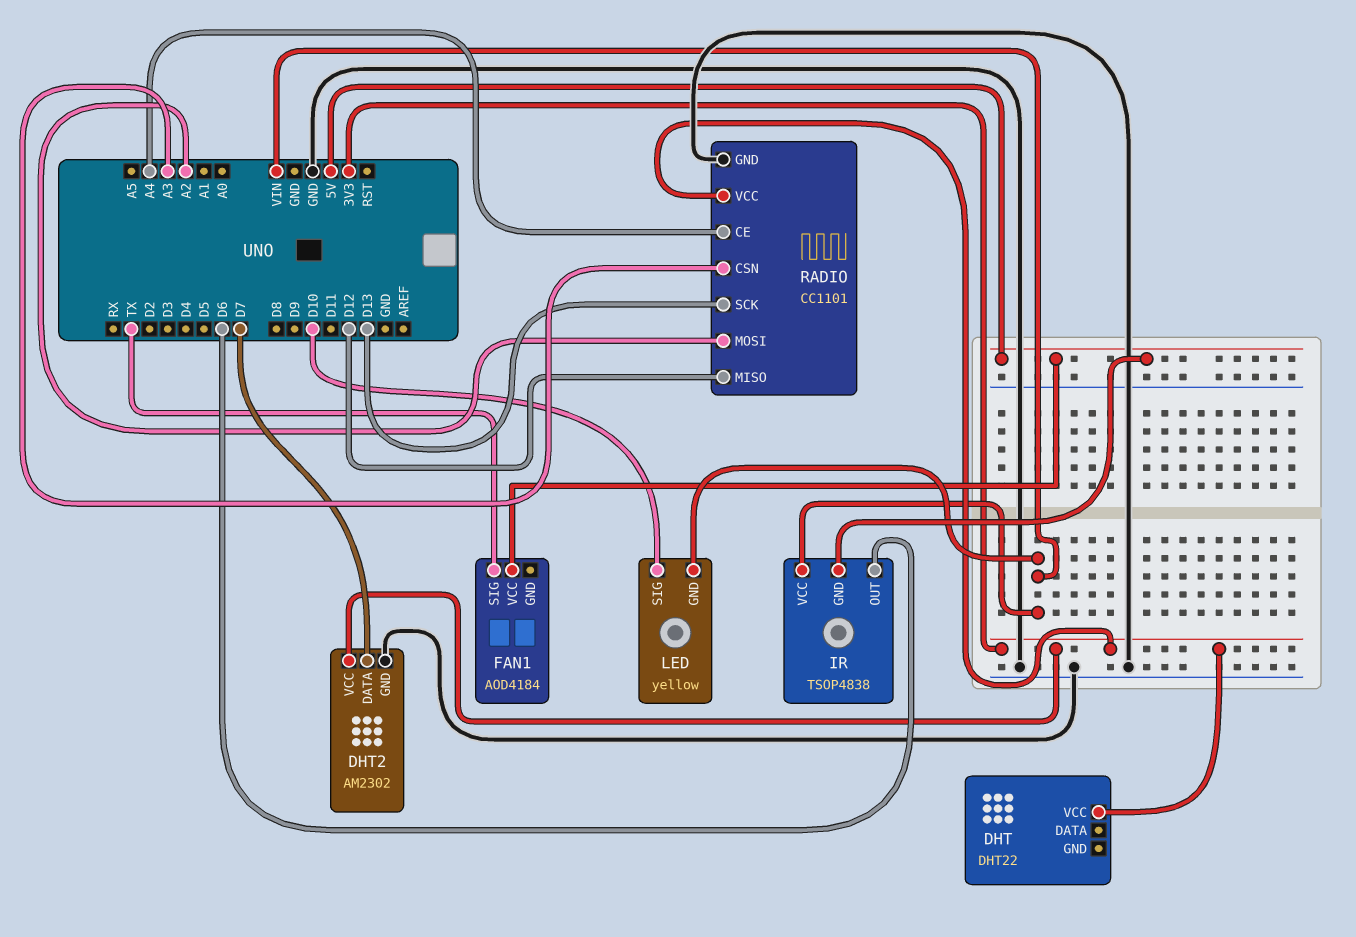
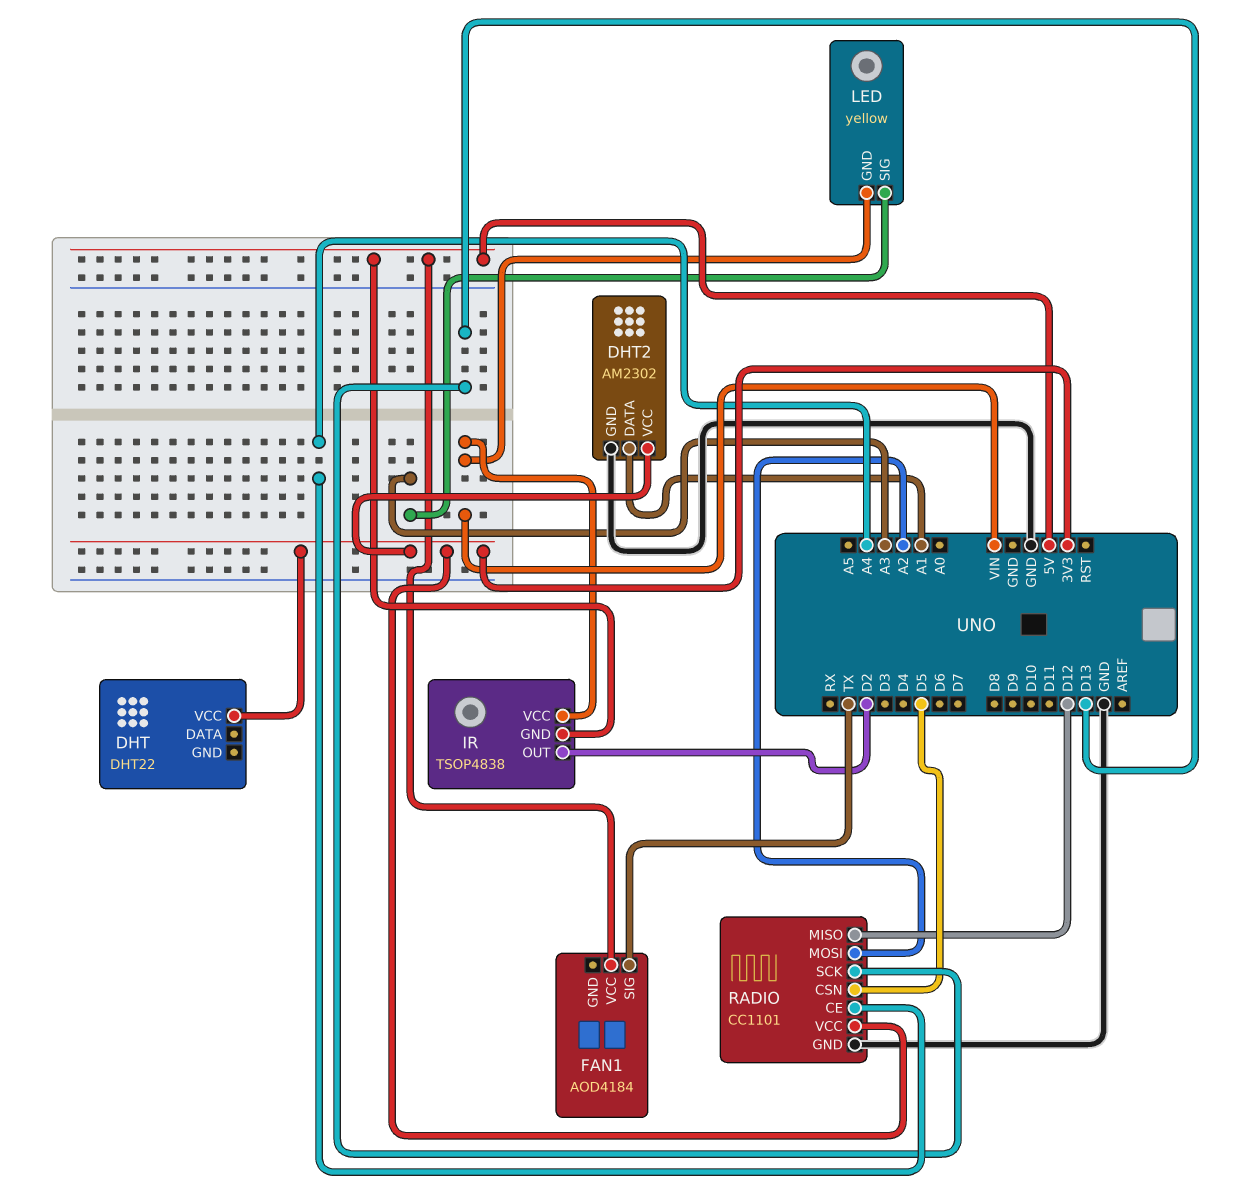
DHT2 pin DATA: D7 -> A1
IR pin OUT: D6 -> D2
LED pin SIG: D10 -> A3
RADIO pin CSN: A3 -> D5

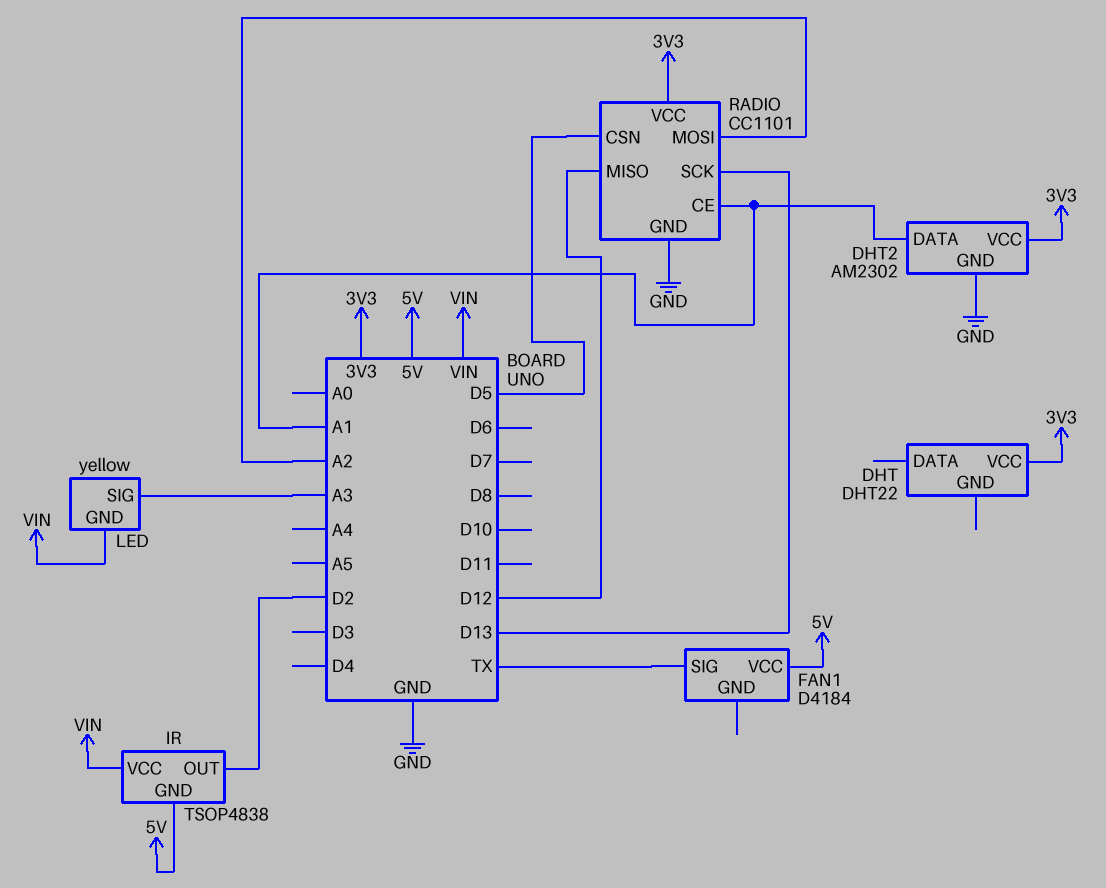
FAN1: AOD4184 -> D4184
RADIO pin CE: A4 -> A1

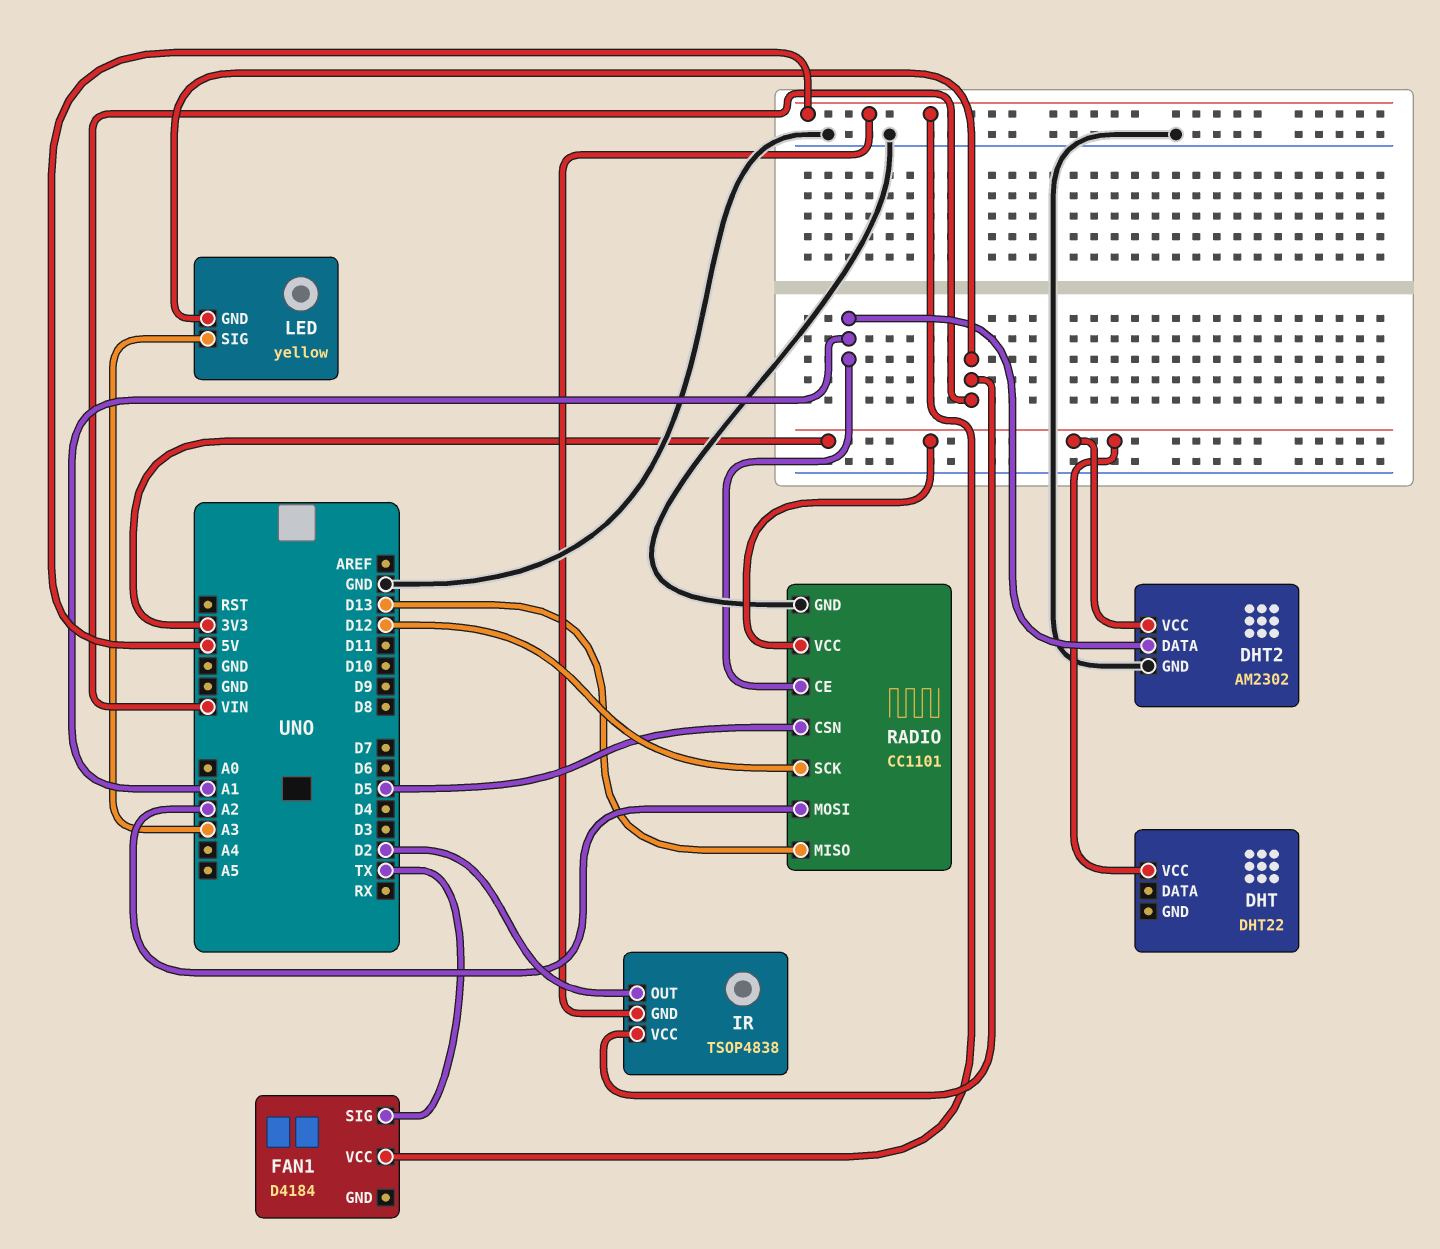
RADIO pin MISO: D12 -> D13
RADIO pin SCK: D13 -> D12

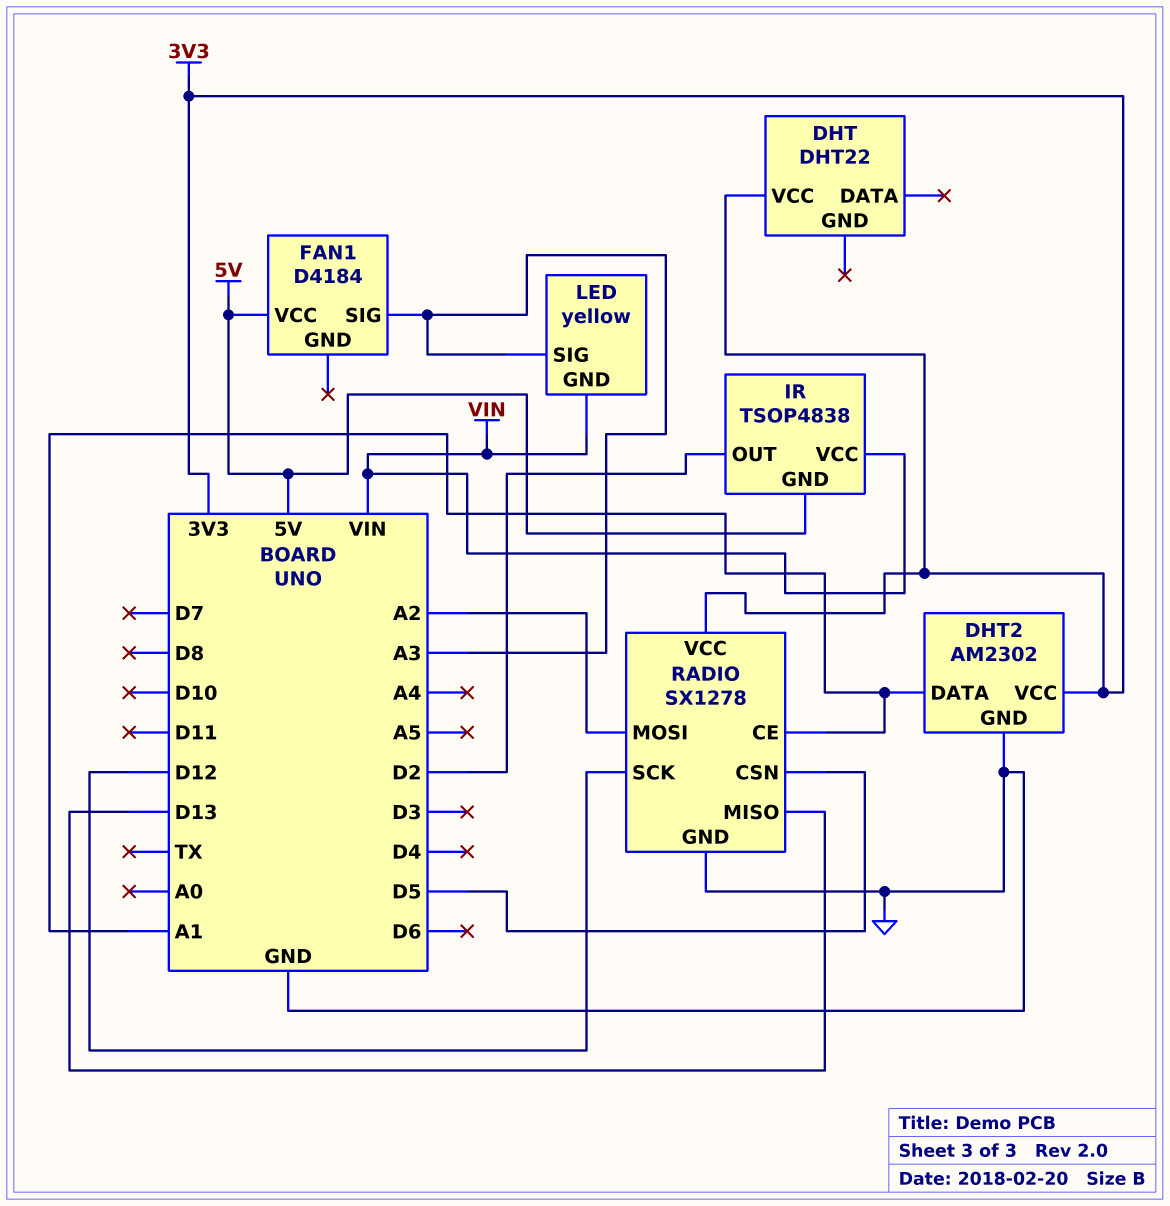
FAN1 pin SIG: TX -> A3
RADIO: CC1101 -> SX1278

